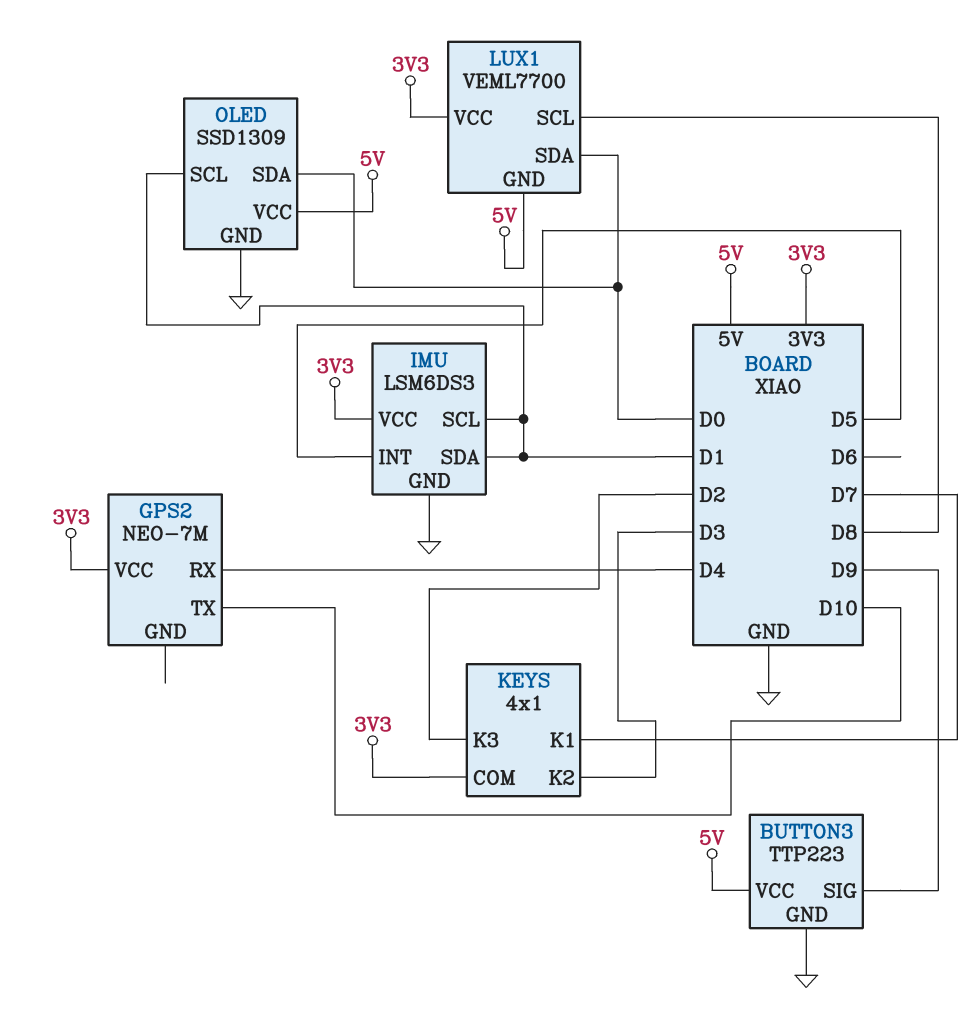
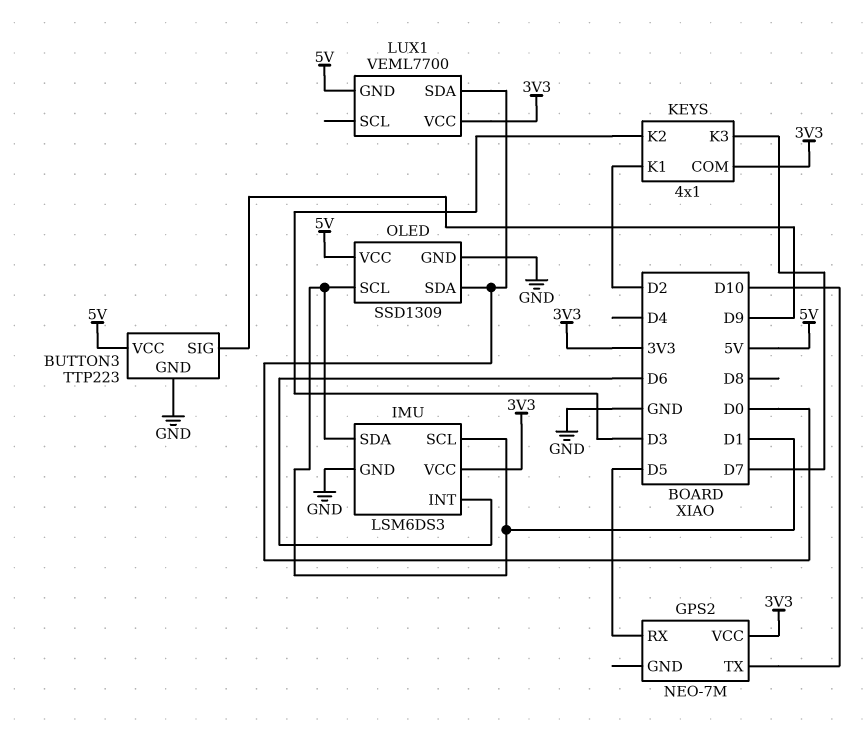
GPS2 pin RX: D4 -> D5
IMU pin INT: D5 -> D6
KEYS pin K1: D7 -> D2
KEYS pin K3: D2 -> D7
LUX1 pin SCL: D8 -> none

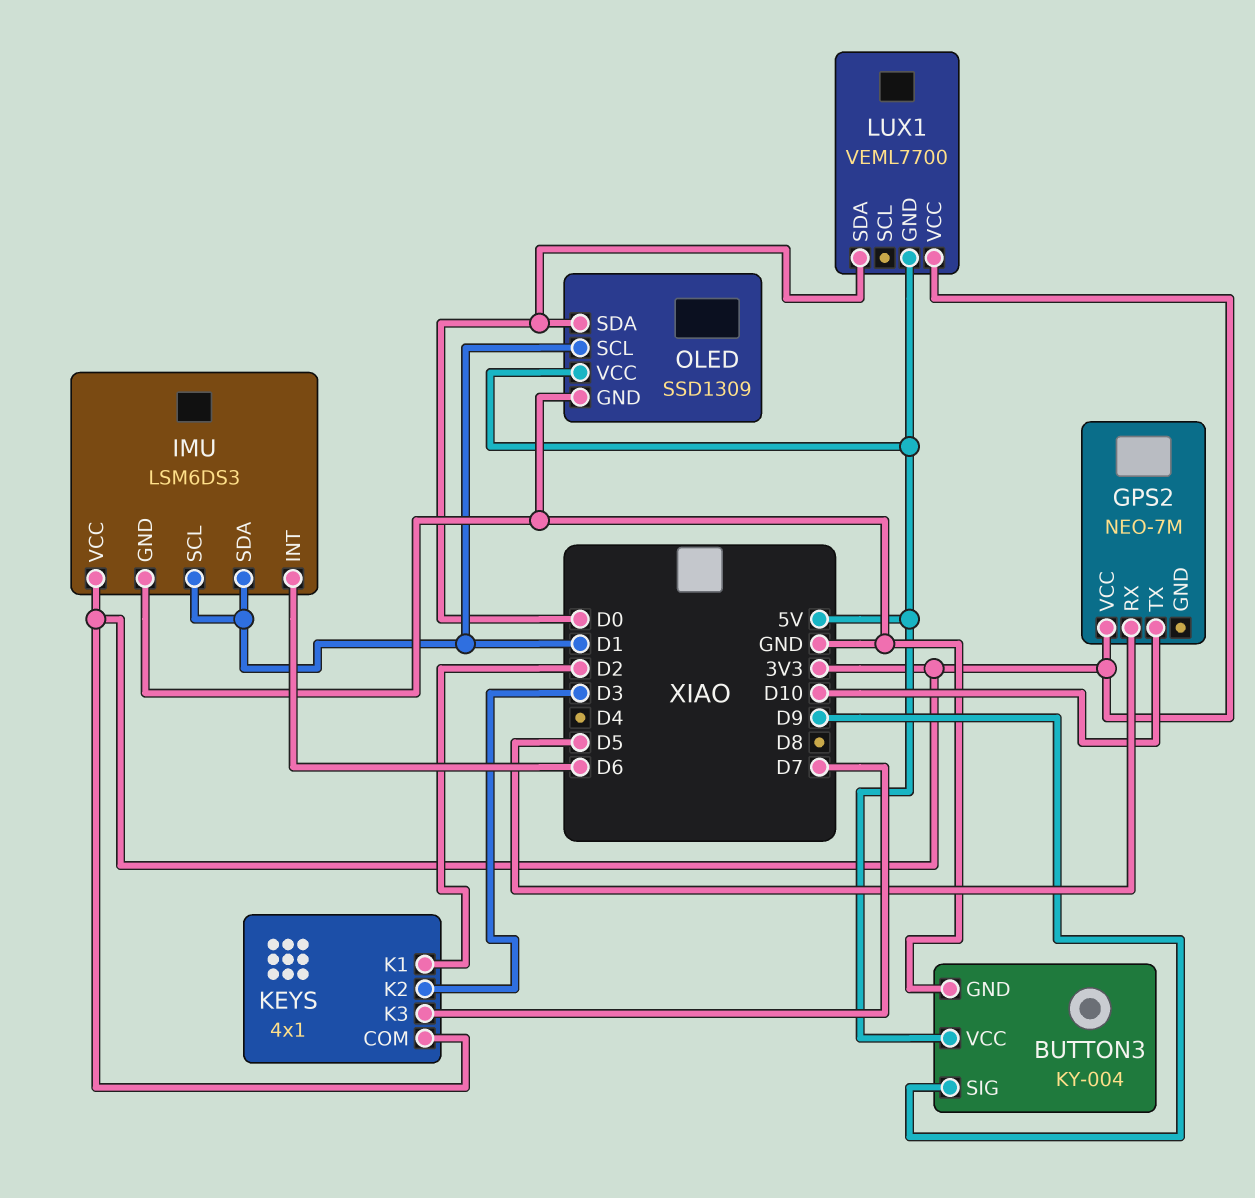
BUTTON3: TTP223 -> KY-004

